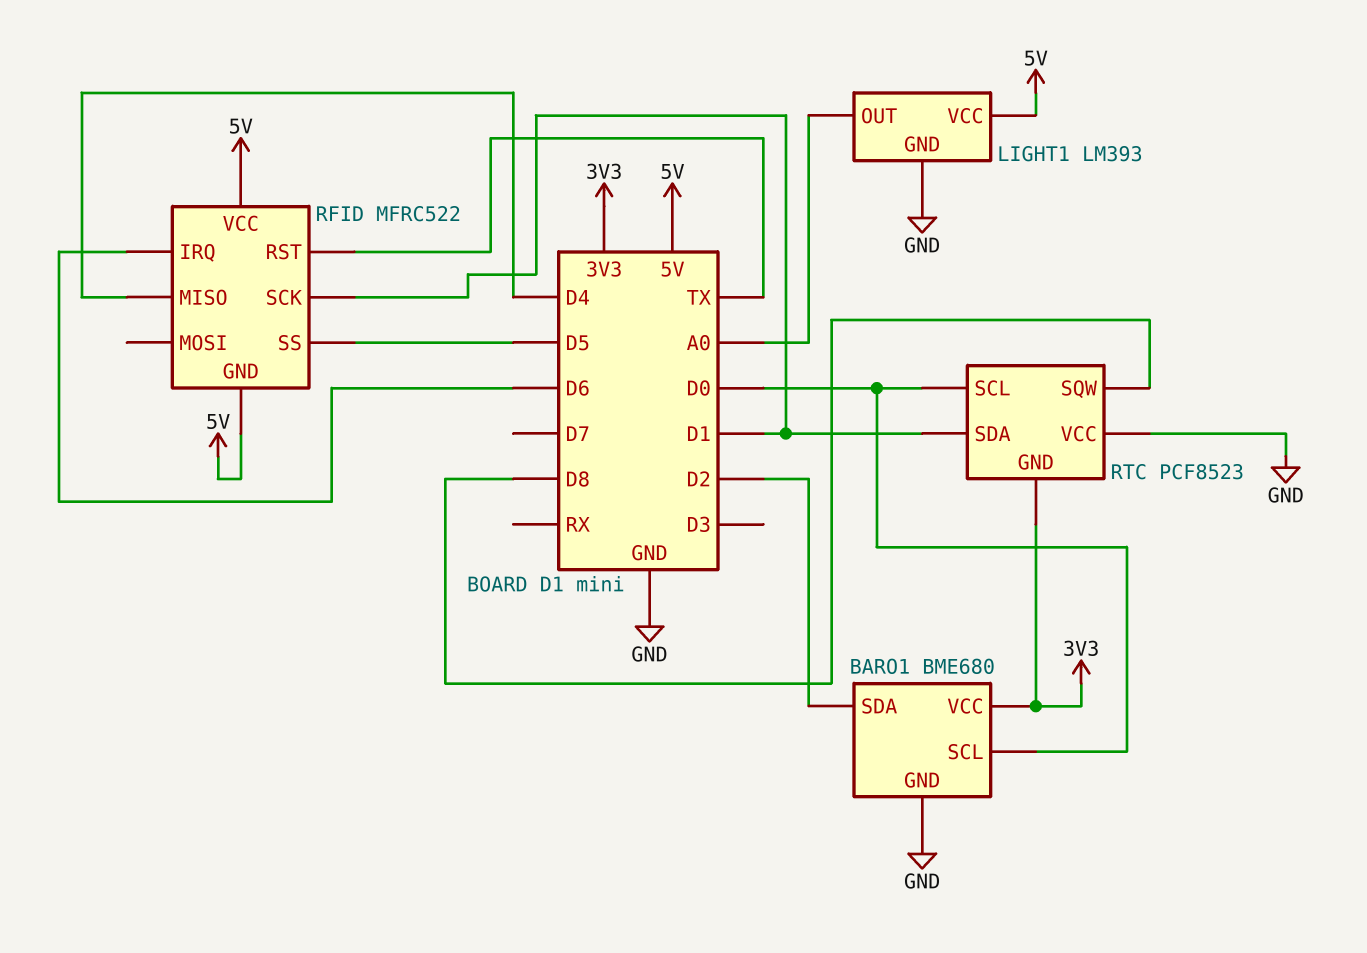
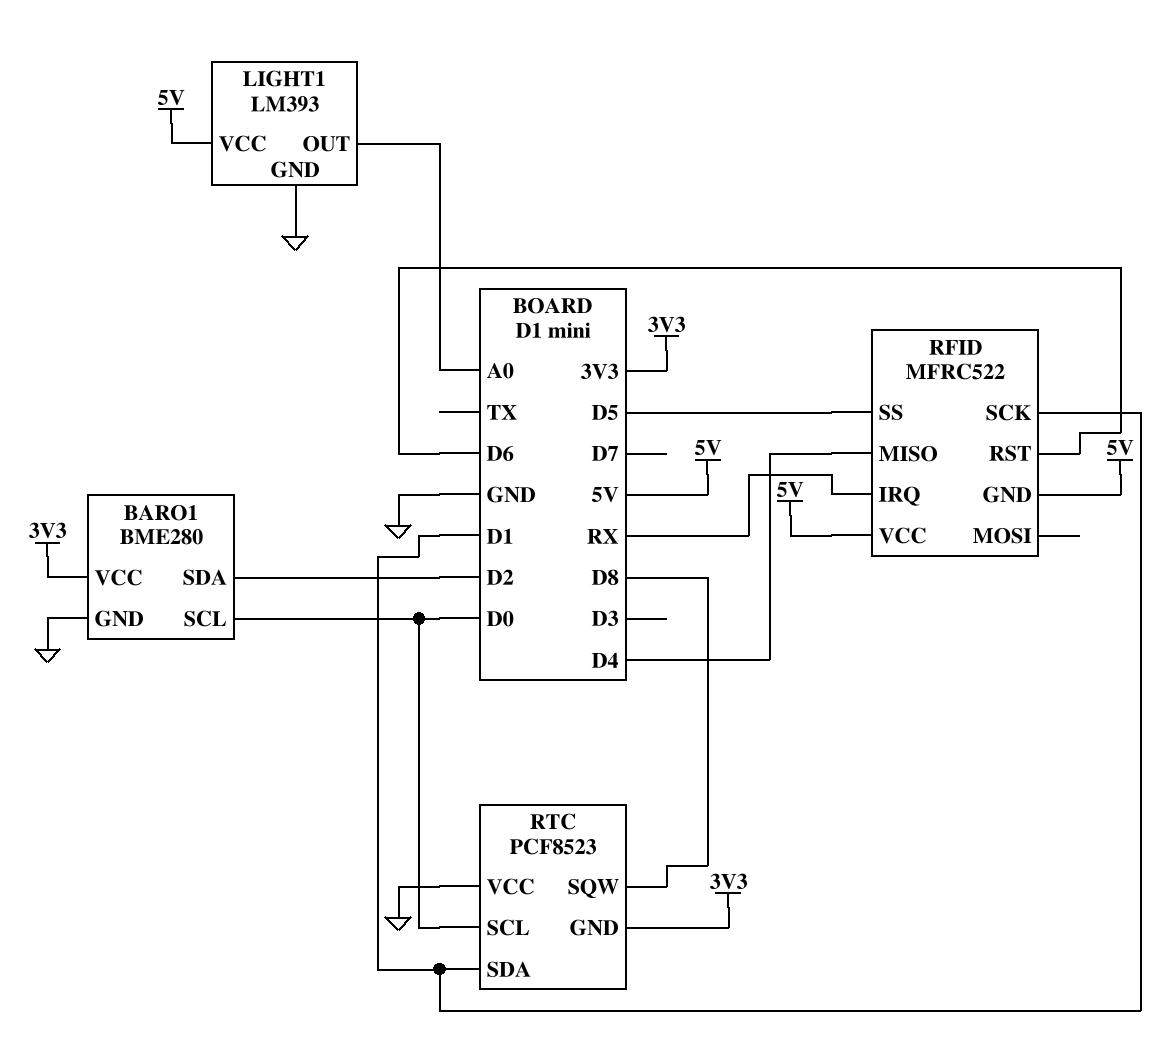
BARO1: BME680 -> BME280
RFID pin IRQ: D6 -> RX
RFID pin RST: TX -> D6

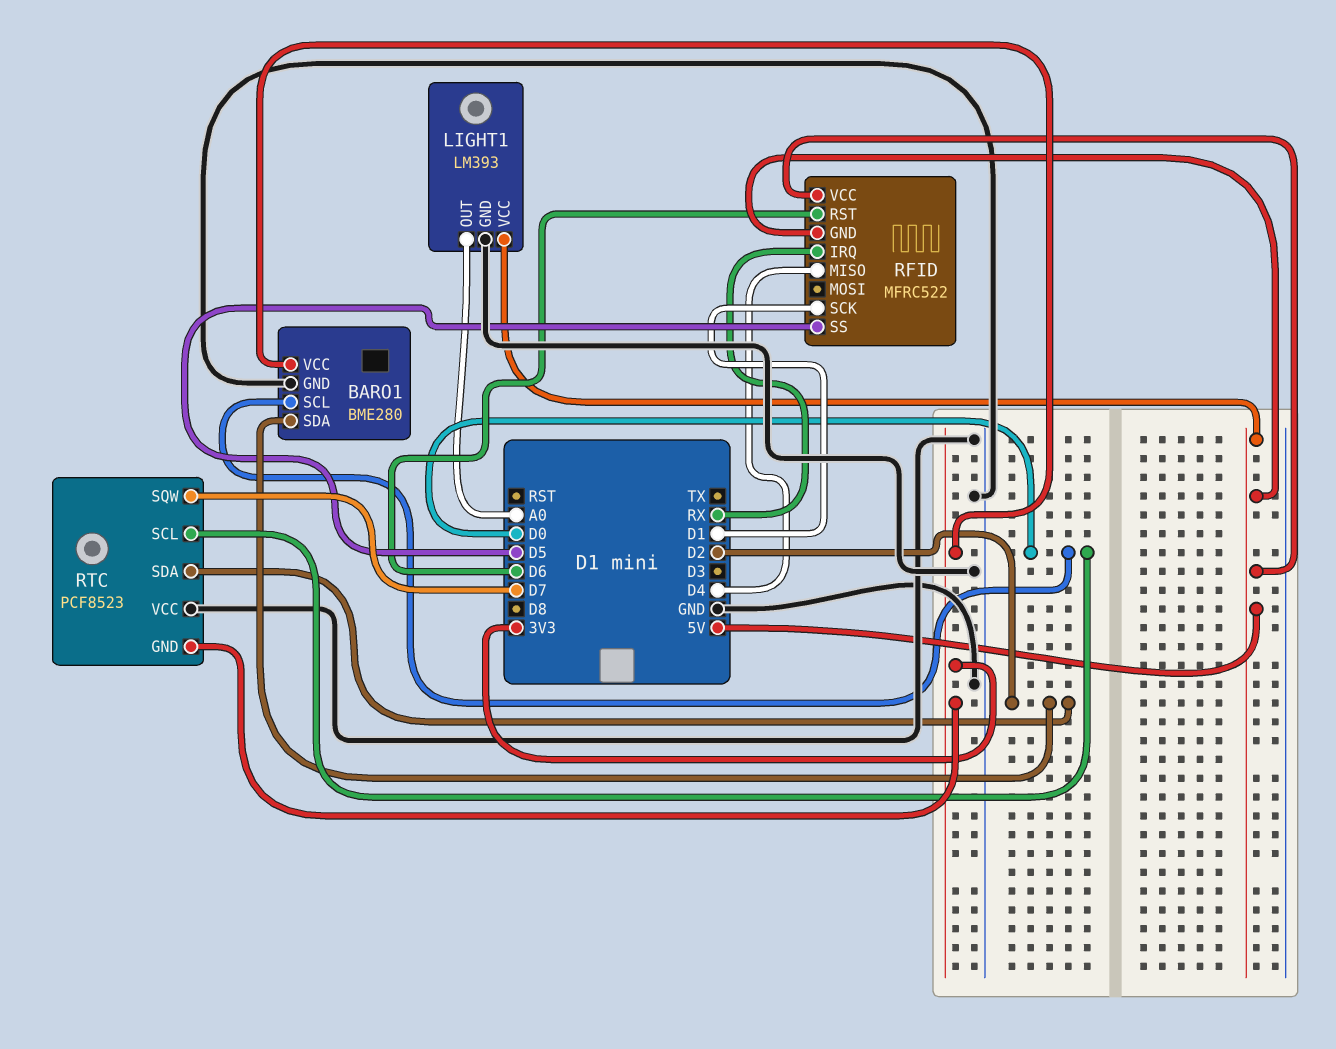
RTC pin SDA: D1 -> D2
RTC pin SQW: D8 -> D7

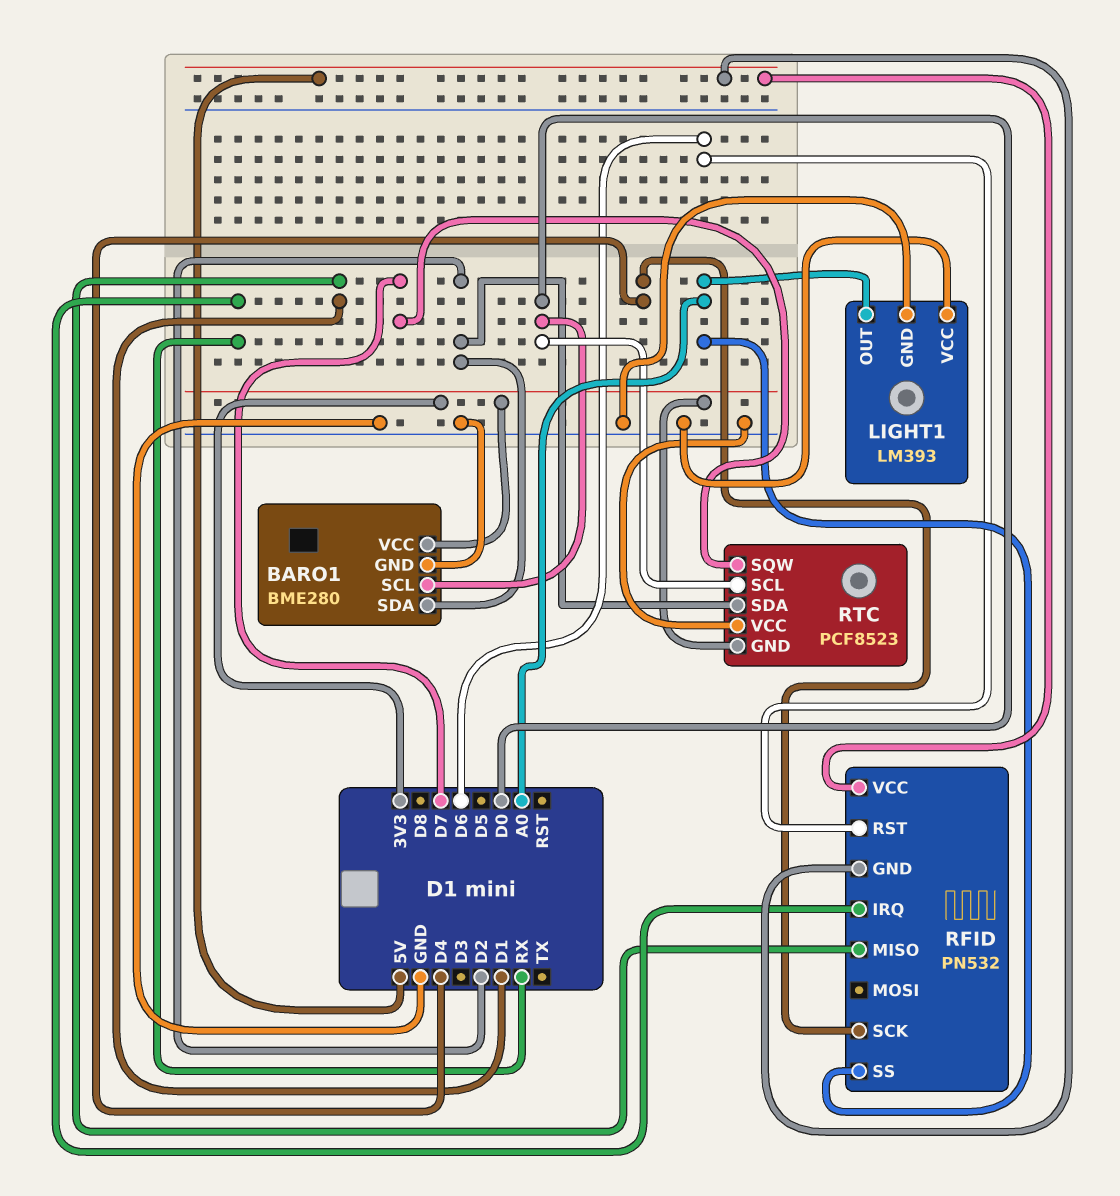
LIGHT1 pin VCC: 5V -> GND
RFID: MFRC522 -> PN532
RFID pin MISO: D4 -> D1
RFID pin SCK: D1 -> D4
RFID pin SS: D5 -> A0

